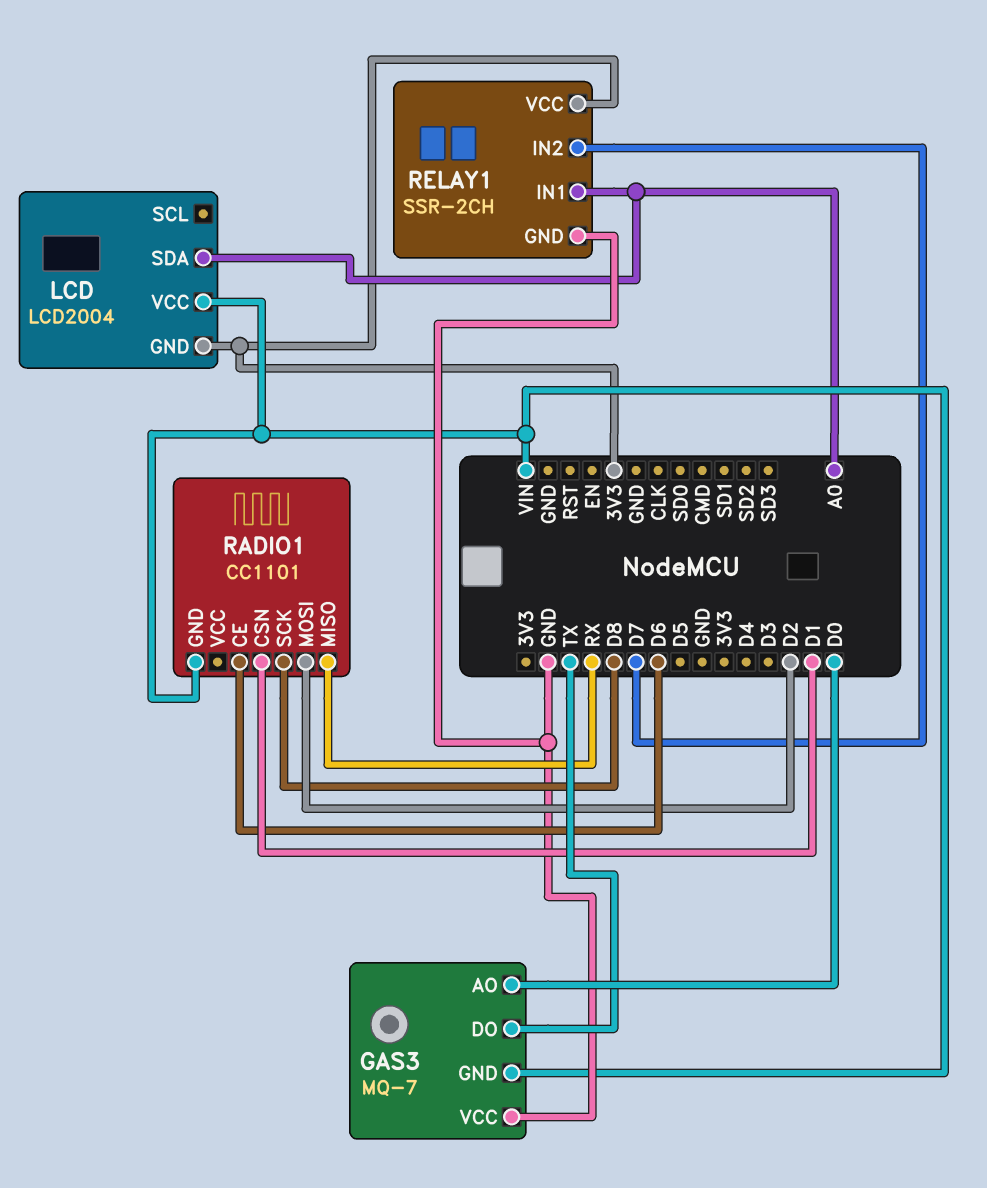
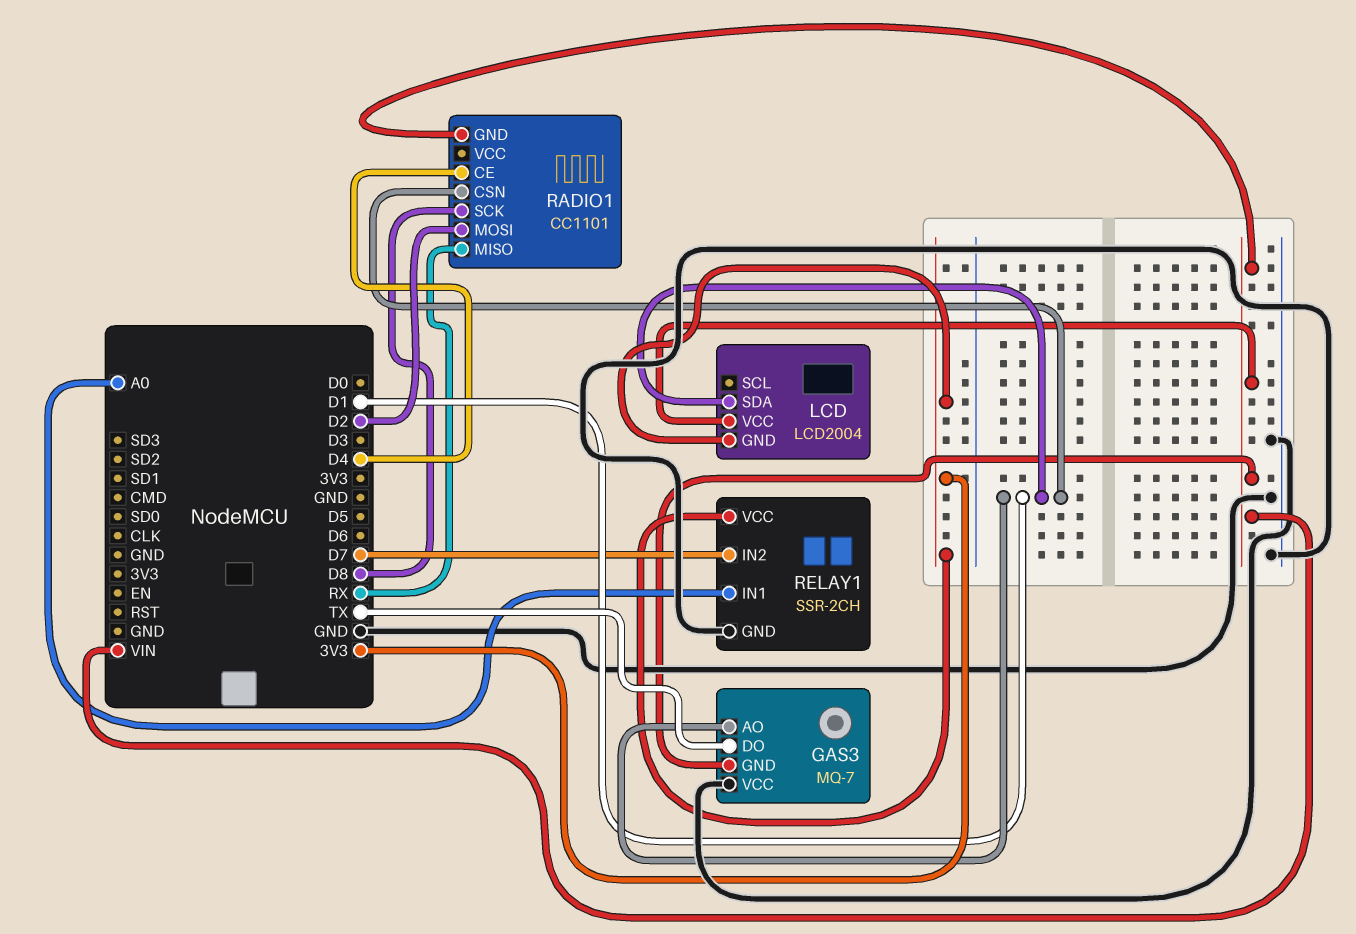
GAS3 pin AO: D0 -> D1
LCD pin SDA: A0 -> D1
RADIO1 pin CE: D6 -> D4

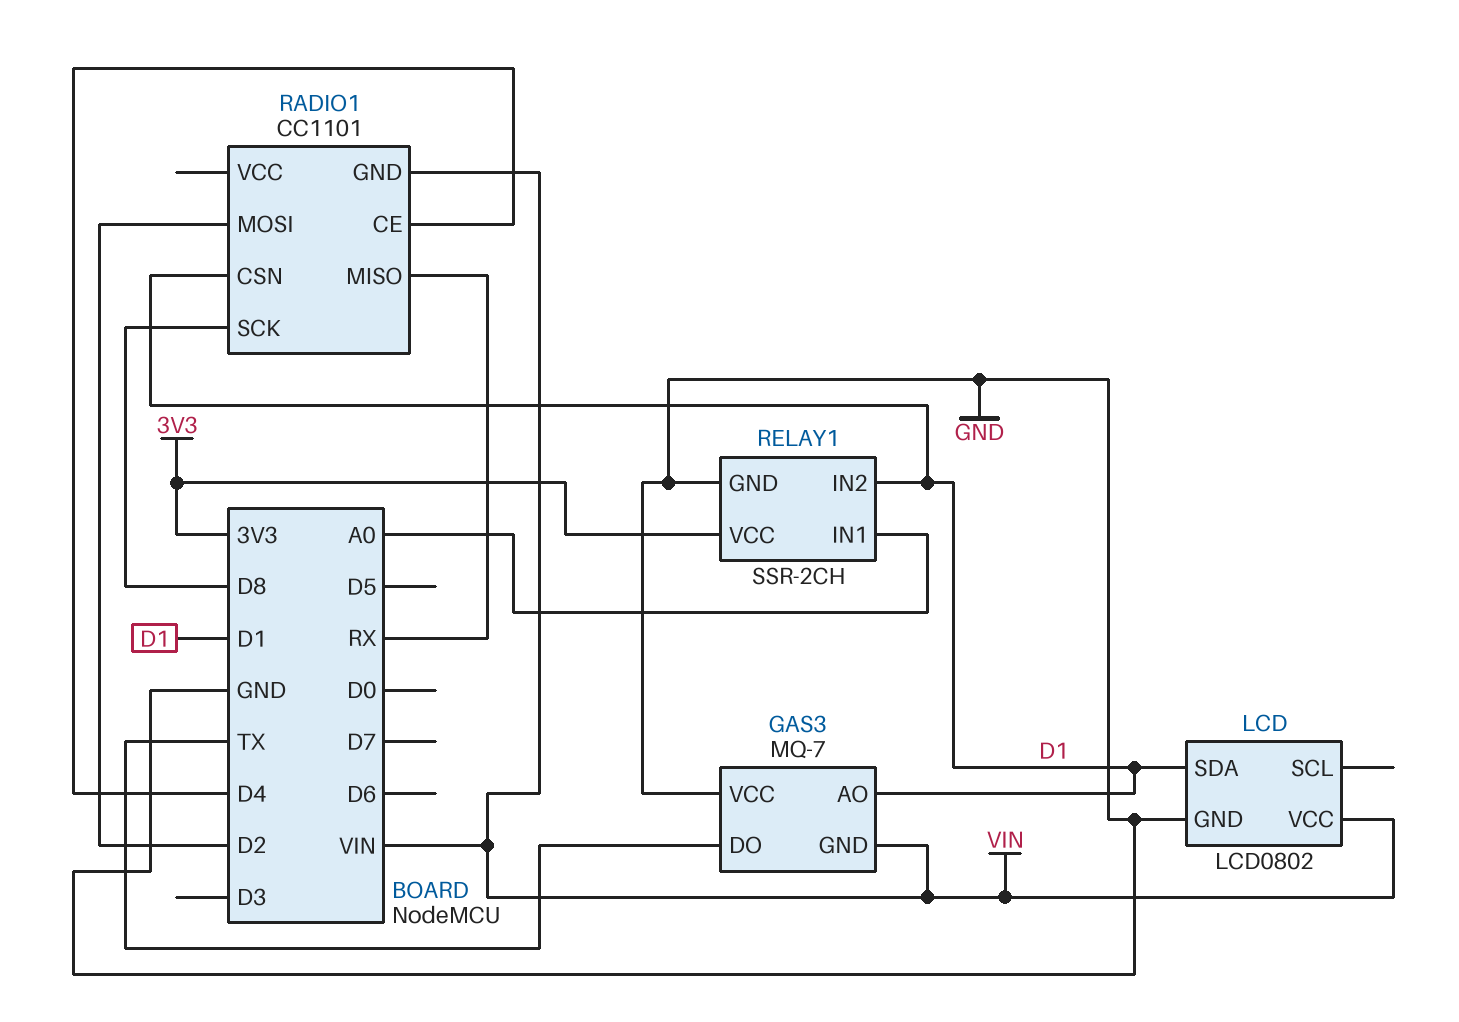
LCD: LCD2004 -> LCD0802
LCD pin GND: 3V3 -> GND
RELAY1 pin IN2: D7 -> D1

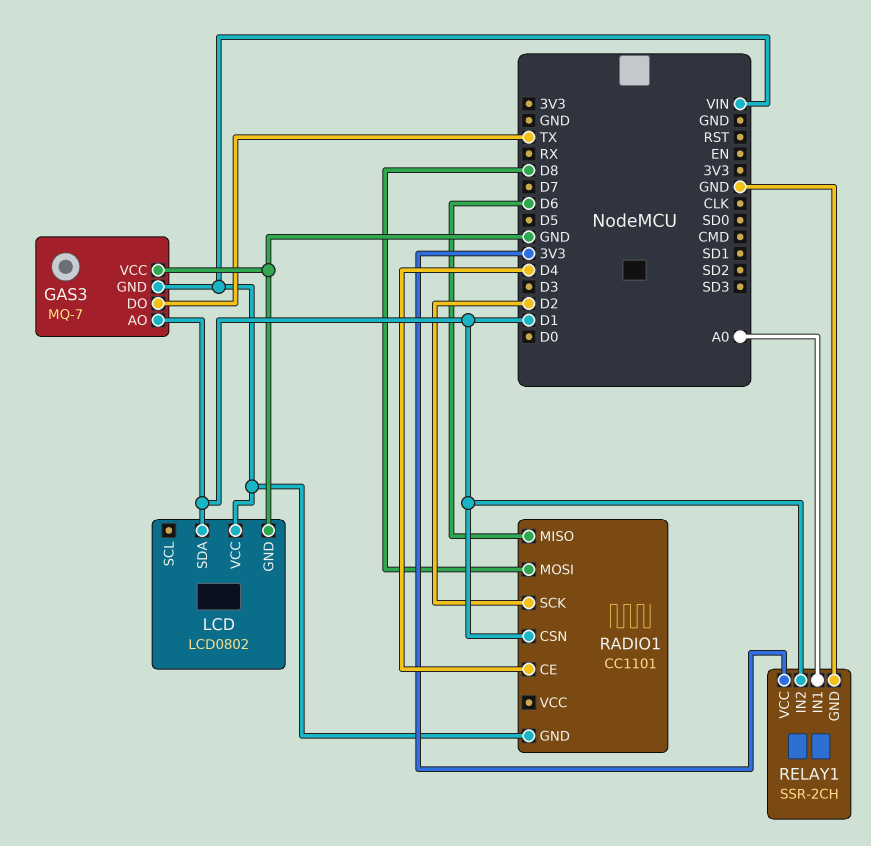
RADIO1 pin MISO: RX -> D6
RADIO1 pin MOSI: D2 -> D8
RADIO1 pin SCK: D8 -> D2

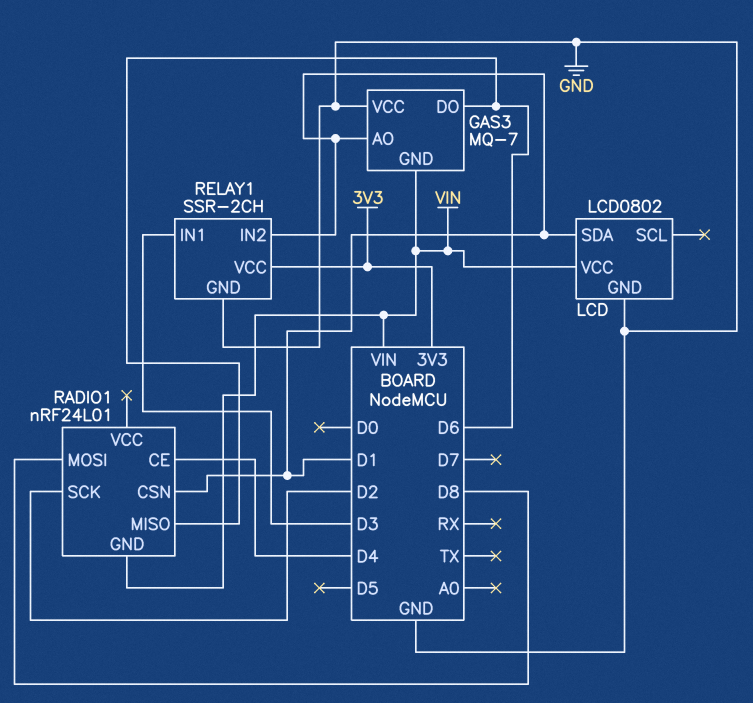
GAS3 pin DO: TX -> D6
RADIO1: CC1101 -> nRF24L01
RELAY1 pin IN1: A0 -> D3

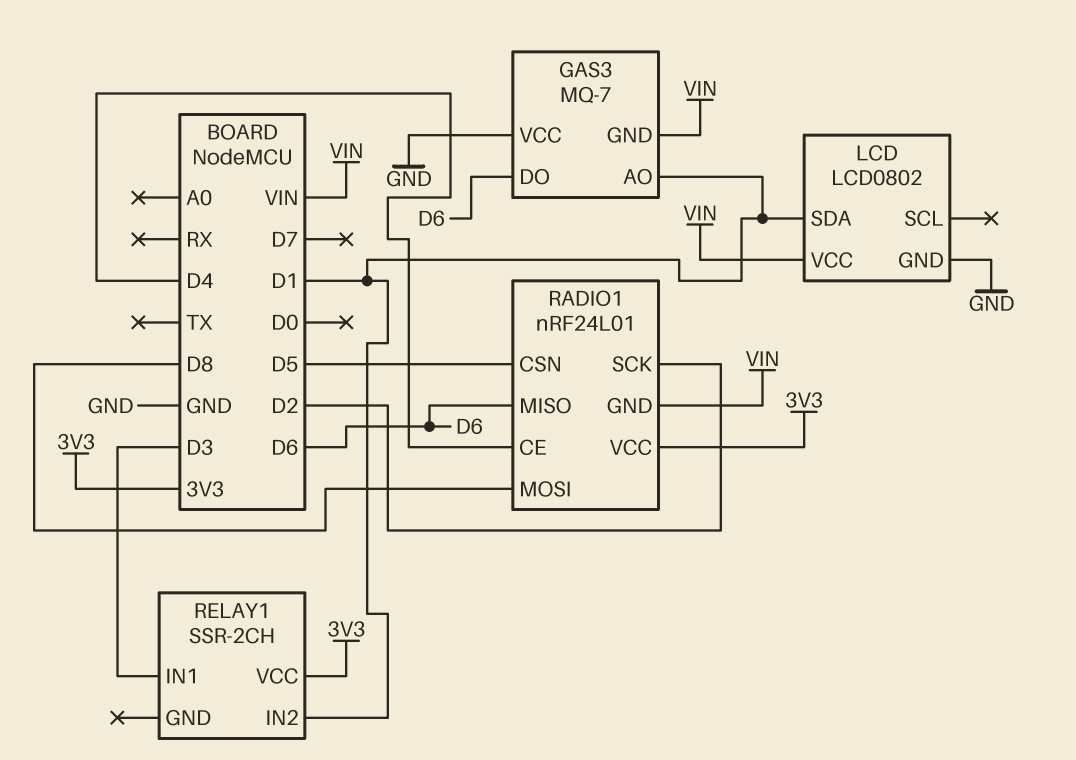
RADIO1 pin CSN: D1 -> D5
RADIO1 pin VCC: none -> 3V3
RELAY1 pin GND: GND -> none

